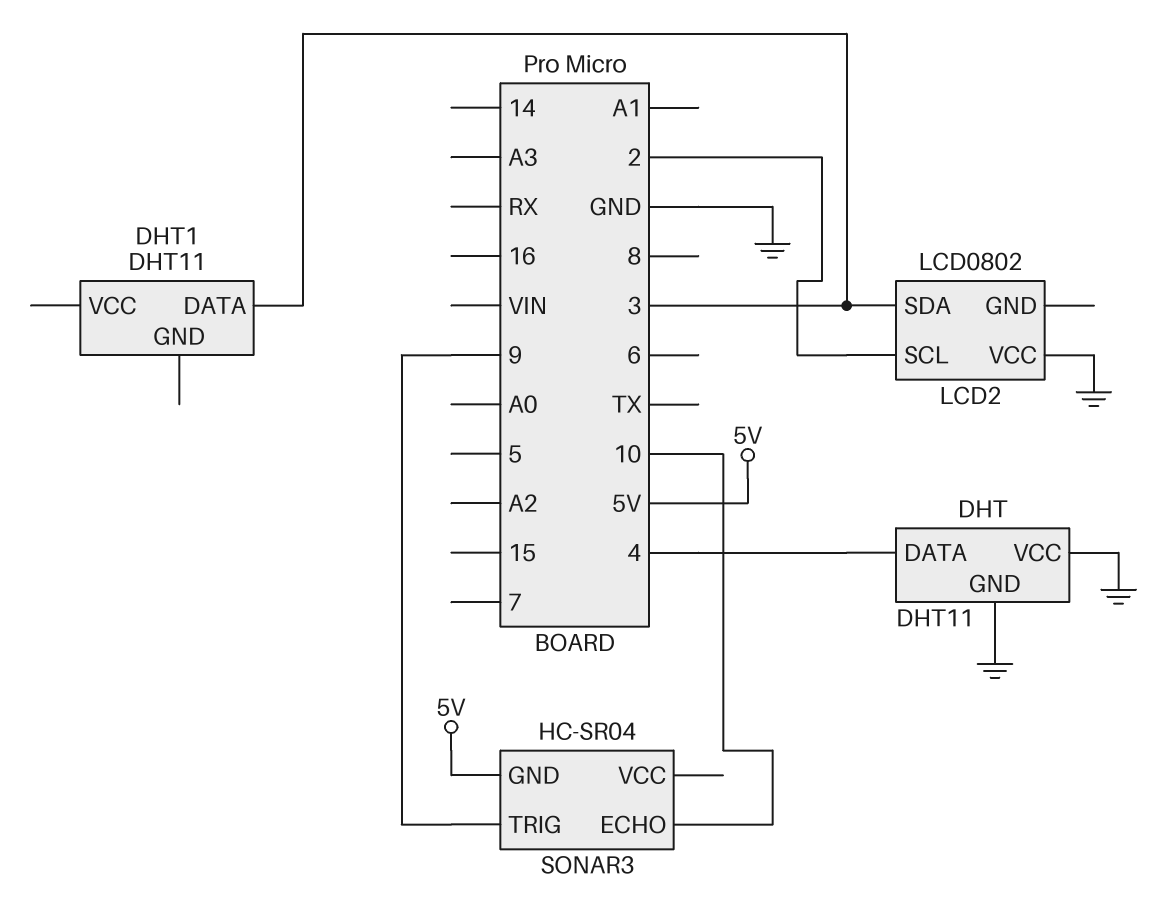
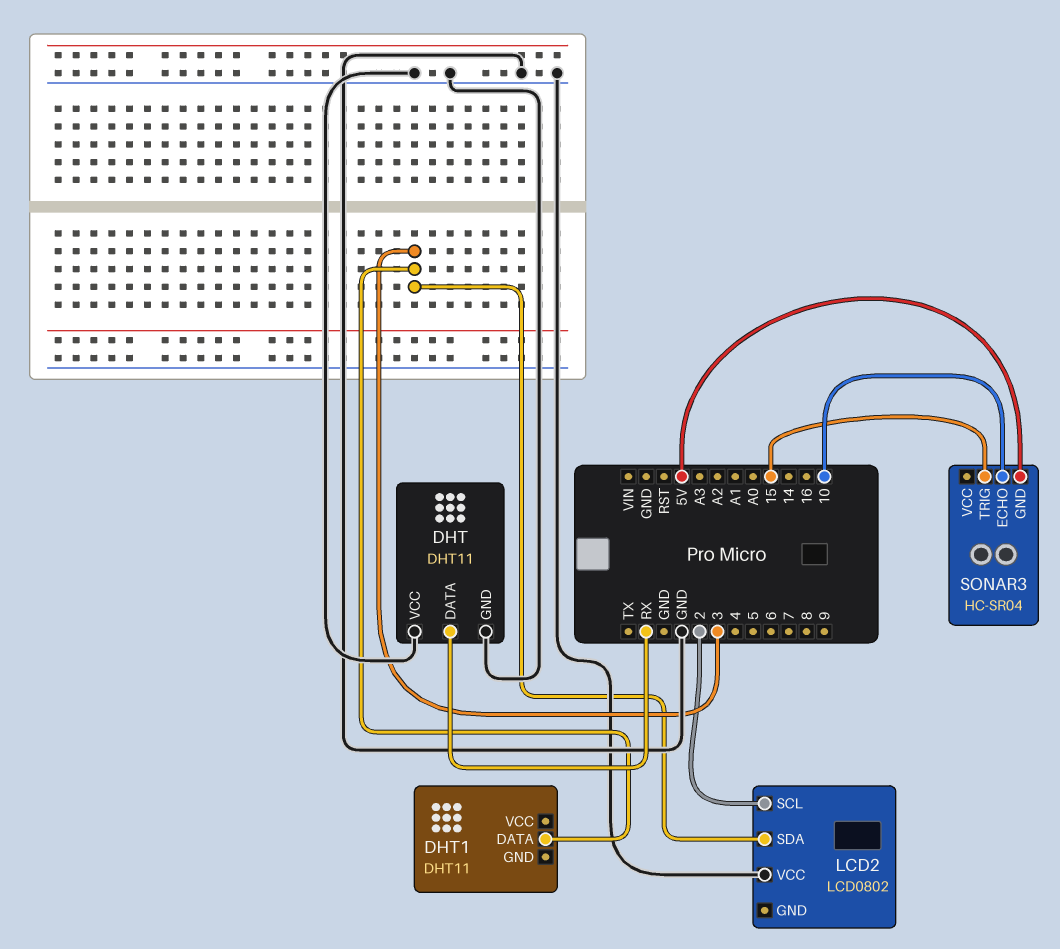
DHT pin DATA: 4 -> RX
SONAR3 pin TRIG: 9 -> 15

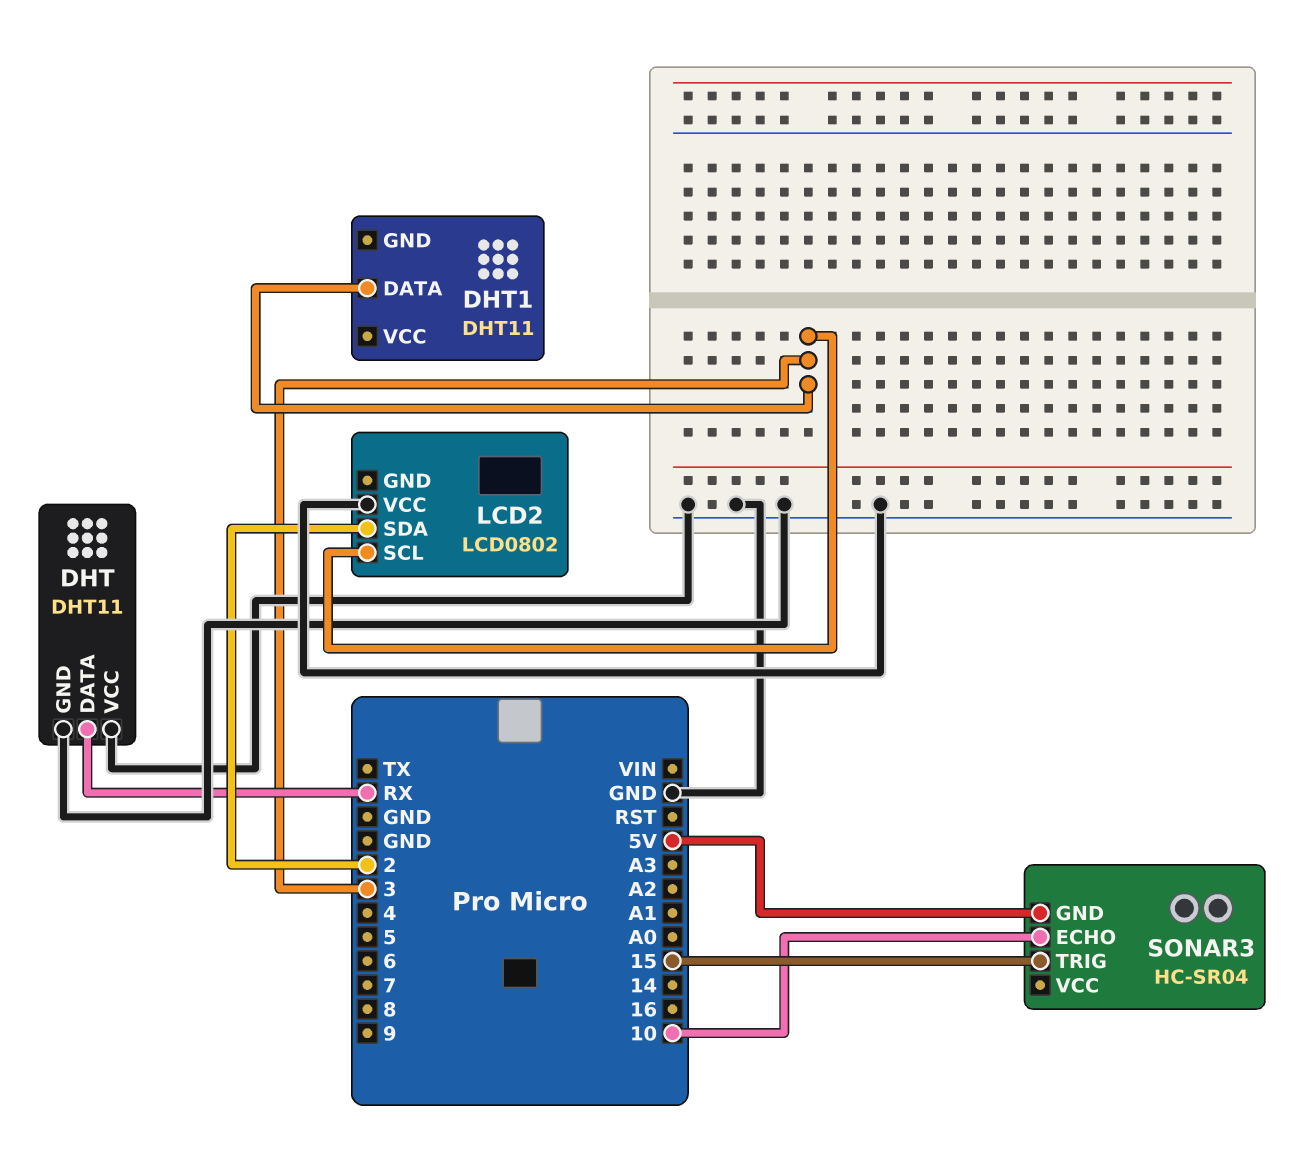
LCD2 pin SCL: 2 -> 3
LCD2 pin SDA: 3 -> 2

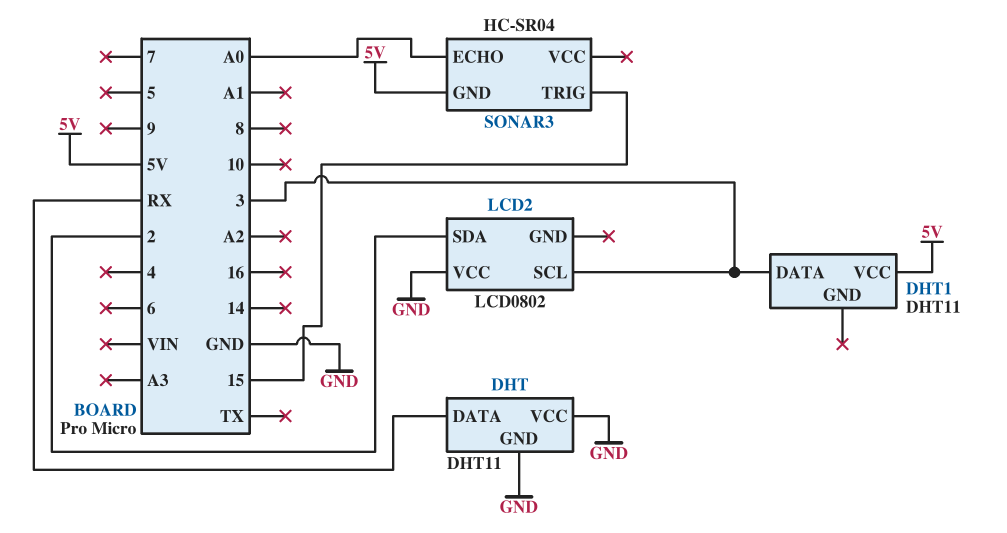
DHT1 pin VCC: none -> 5V
SONAR3 pin ECHO: 10 -> A0

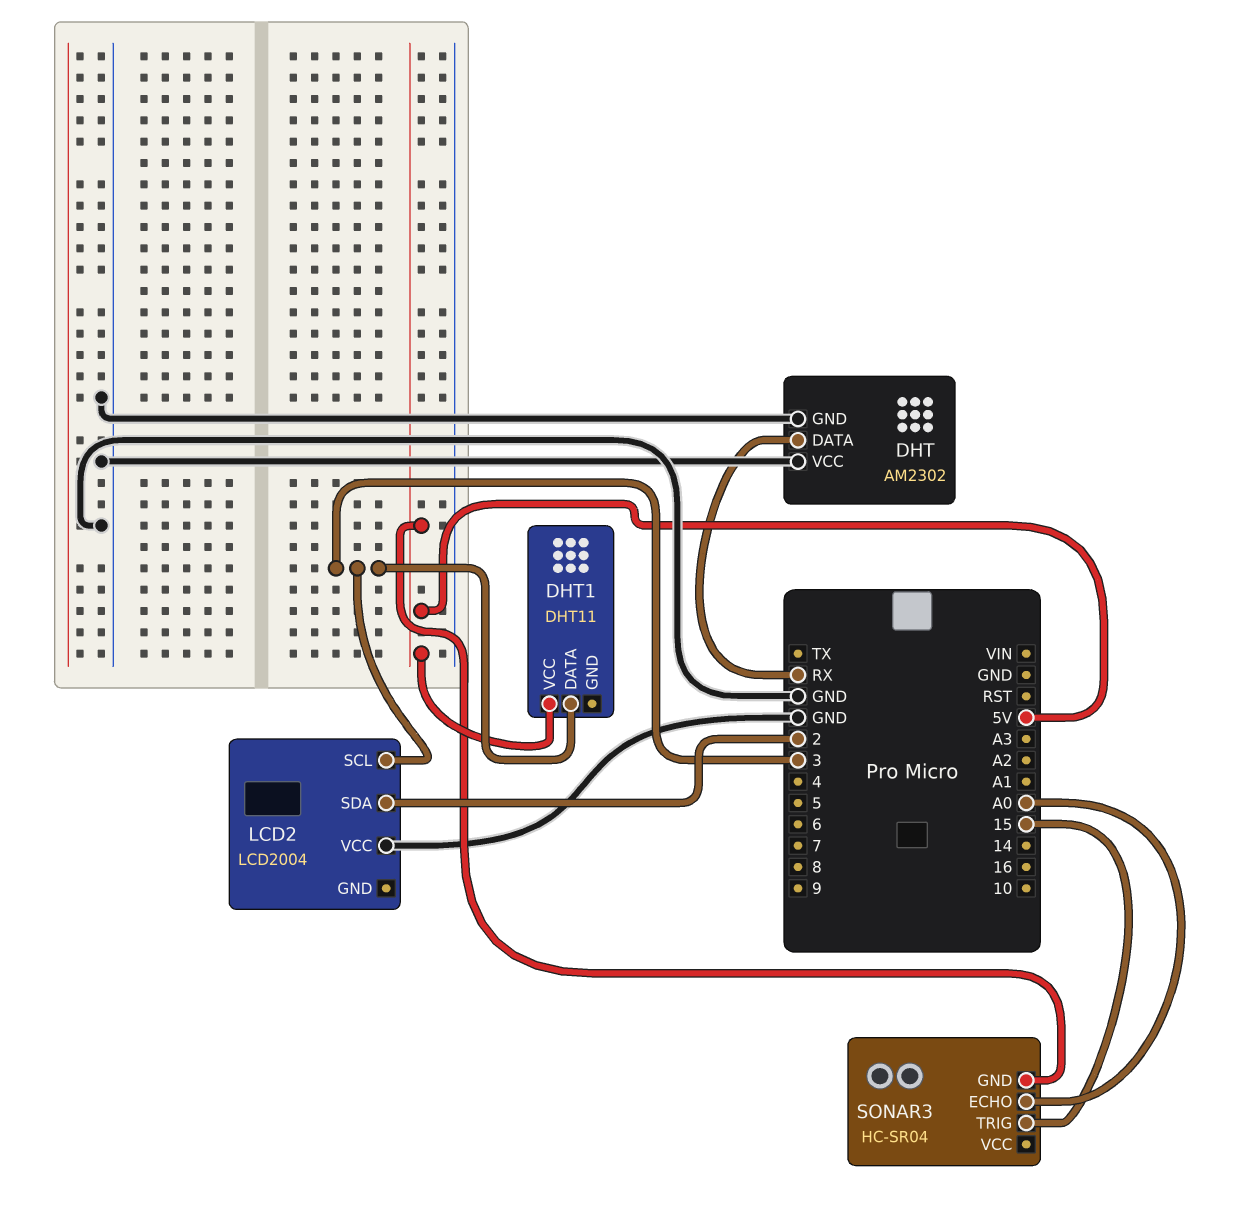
DHT: DHT11 -> AM2302
LCD2: LCD0802 -> LCD2004

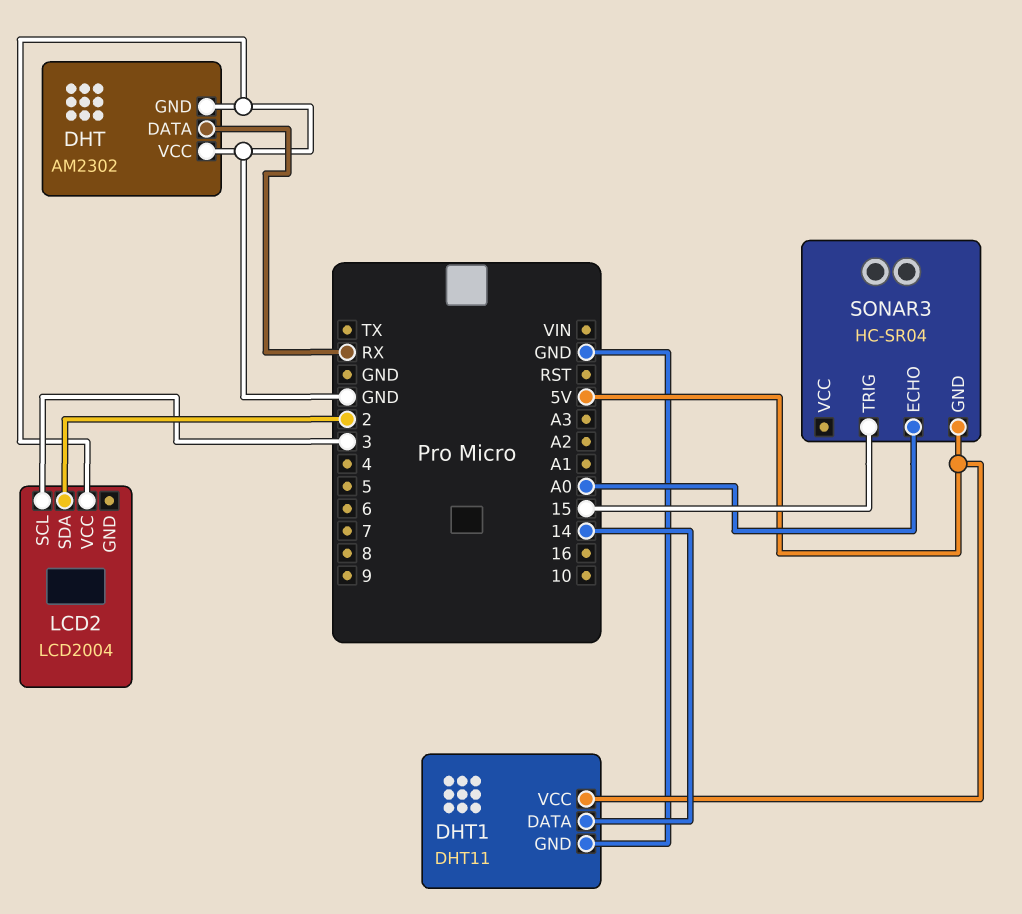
DHT1 pin DATA: 3 -> 14
DHT1 pin GND: none -> GND

